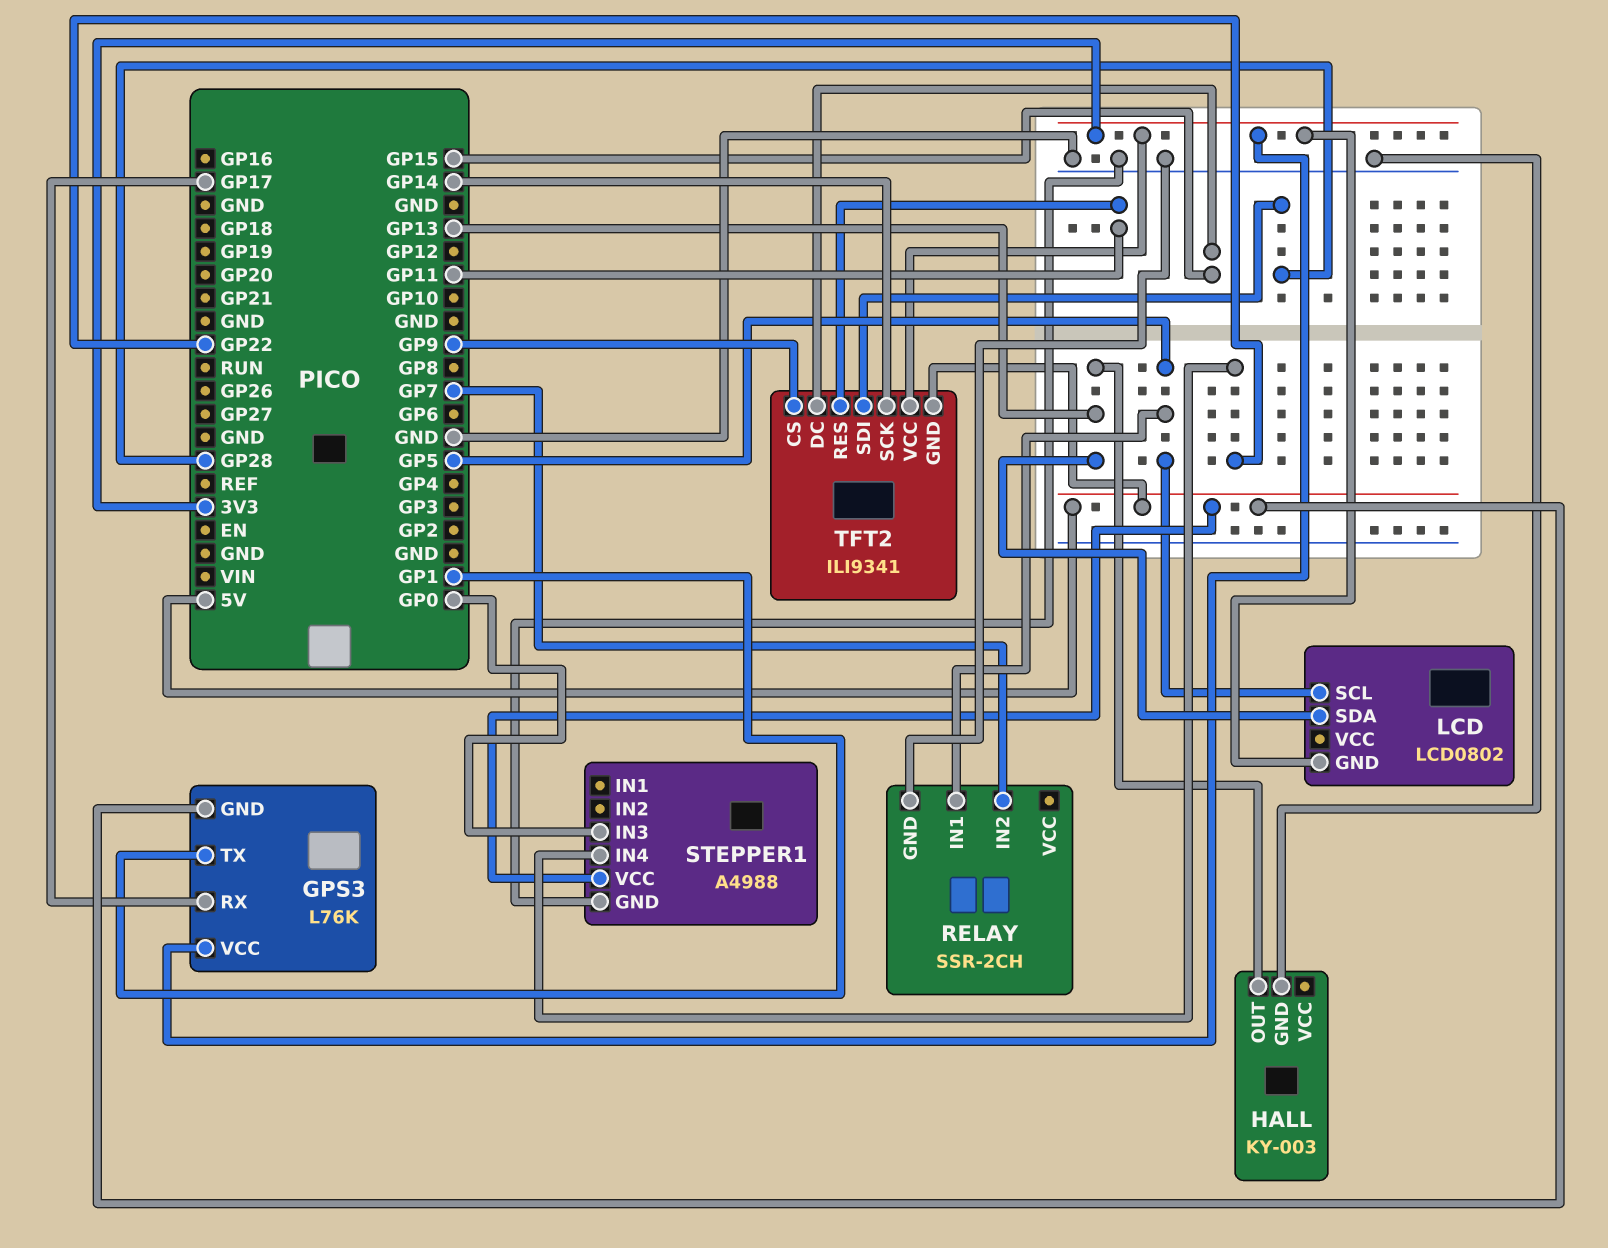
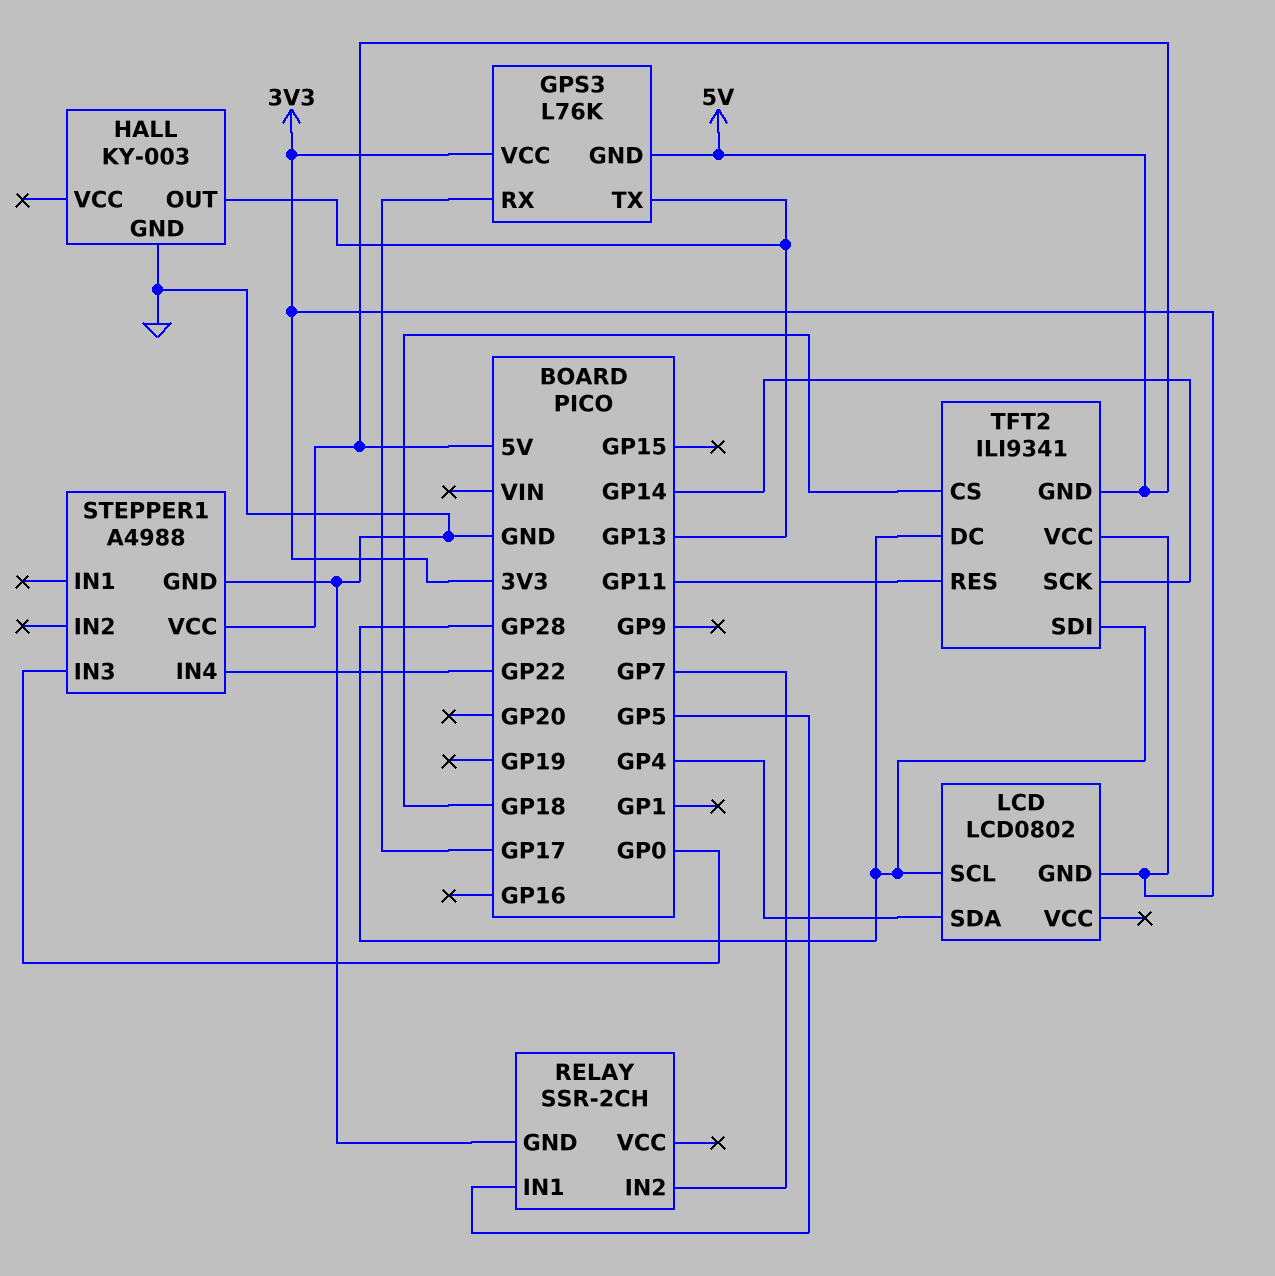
GPS3 pin TX: GP1 -> GP13
LCD pin SCL: GP5 -> GP28
LCD pin SDA: GP13 -> GP4
TFT2 pin CS: GP9 -> GP18
TFT2 pin DC: GP15 -> GP28

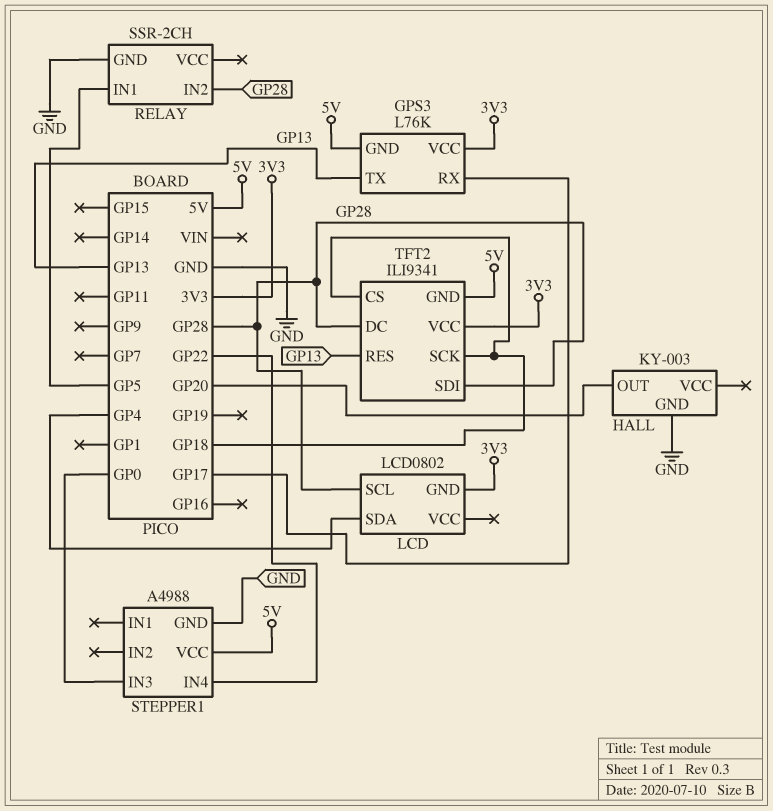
HALL pin OUT: GP13 -> GP20
RELAY pin IN2: GP7 -> GP28
TFT2 pin RES: GP11 -> GP13
TFT2 pin SCK: GP14 -> GP18

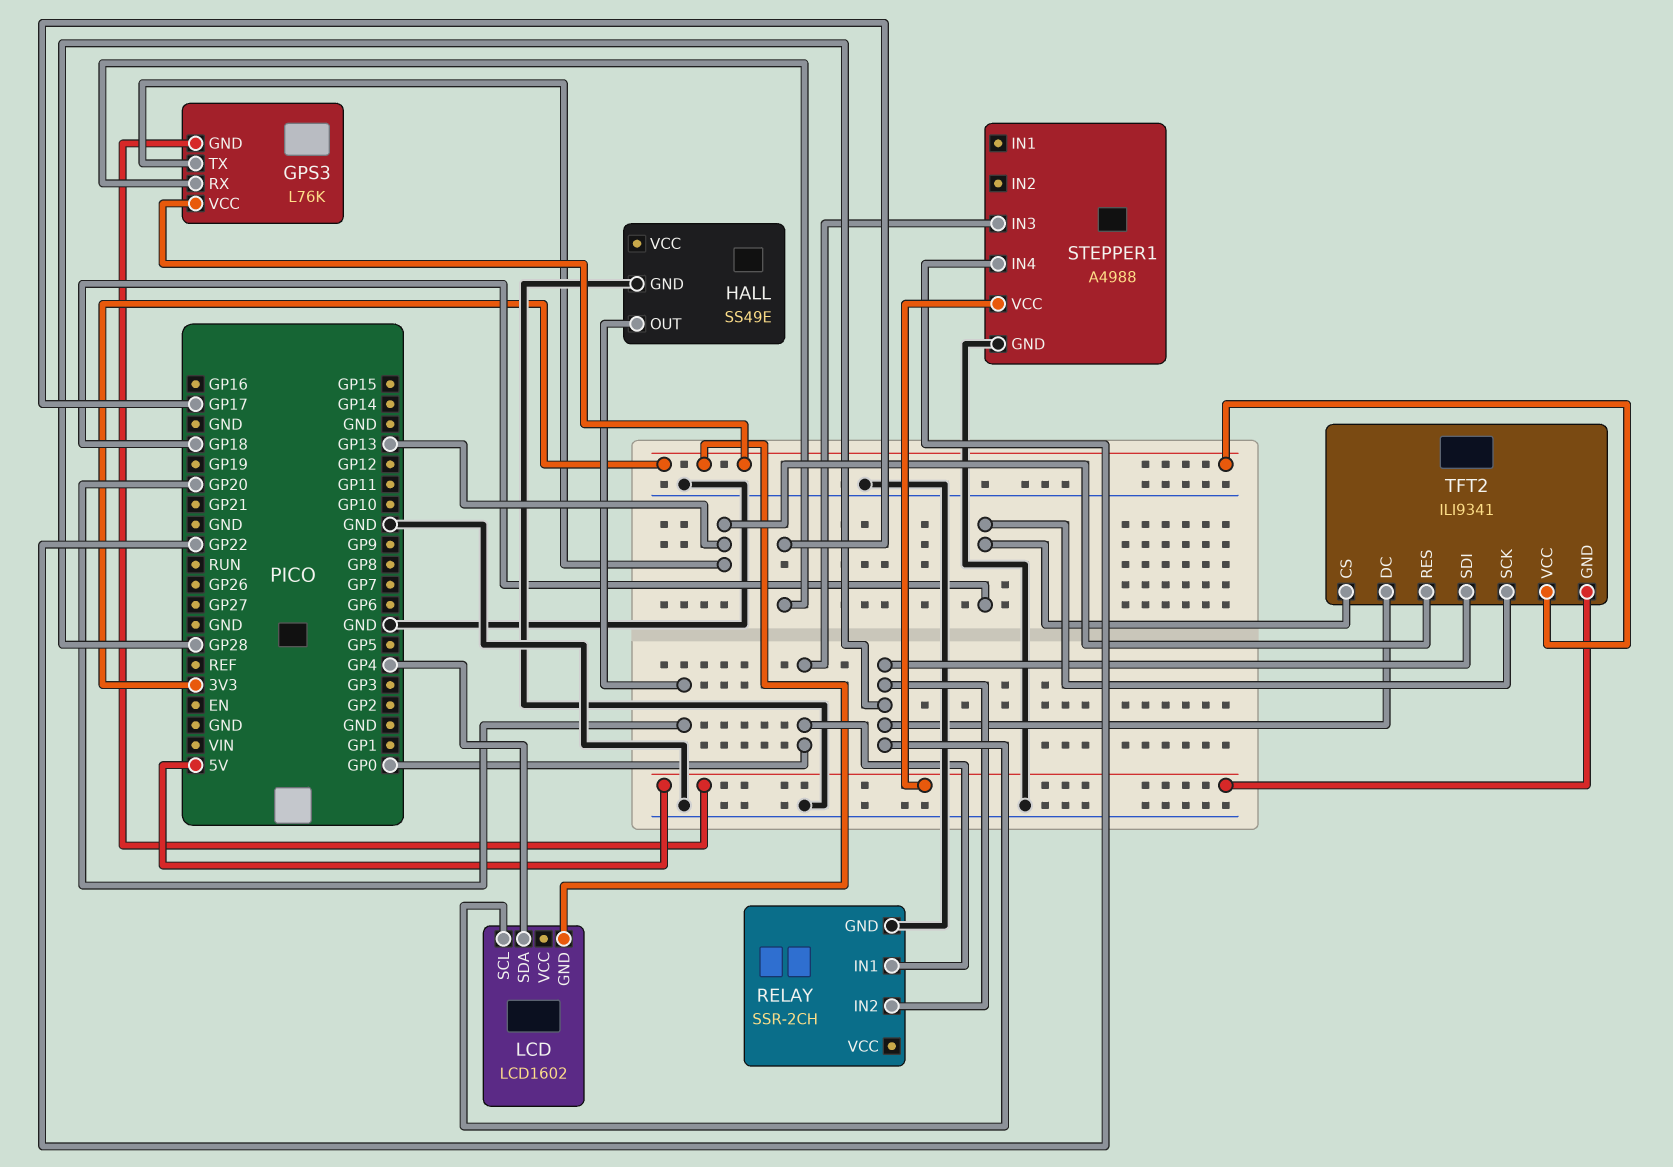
HALL: KY-003 -> SS49E
LCD: LCD0802 -> LCD1602
RELAY pin IN1: GP5 -> GP0

